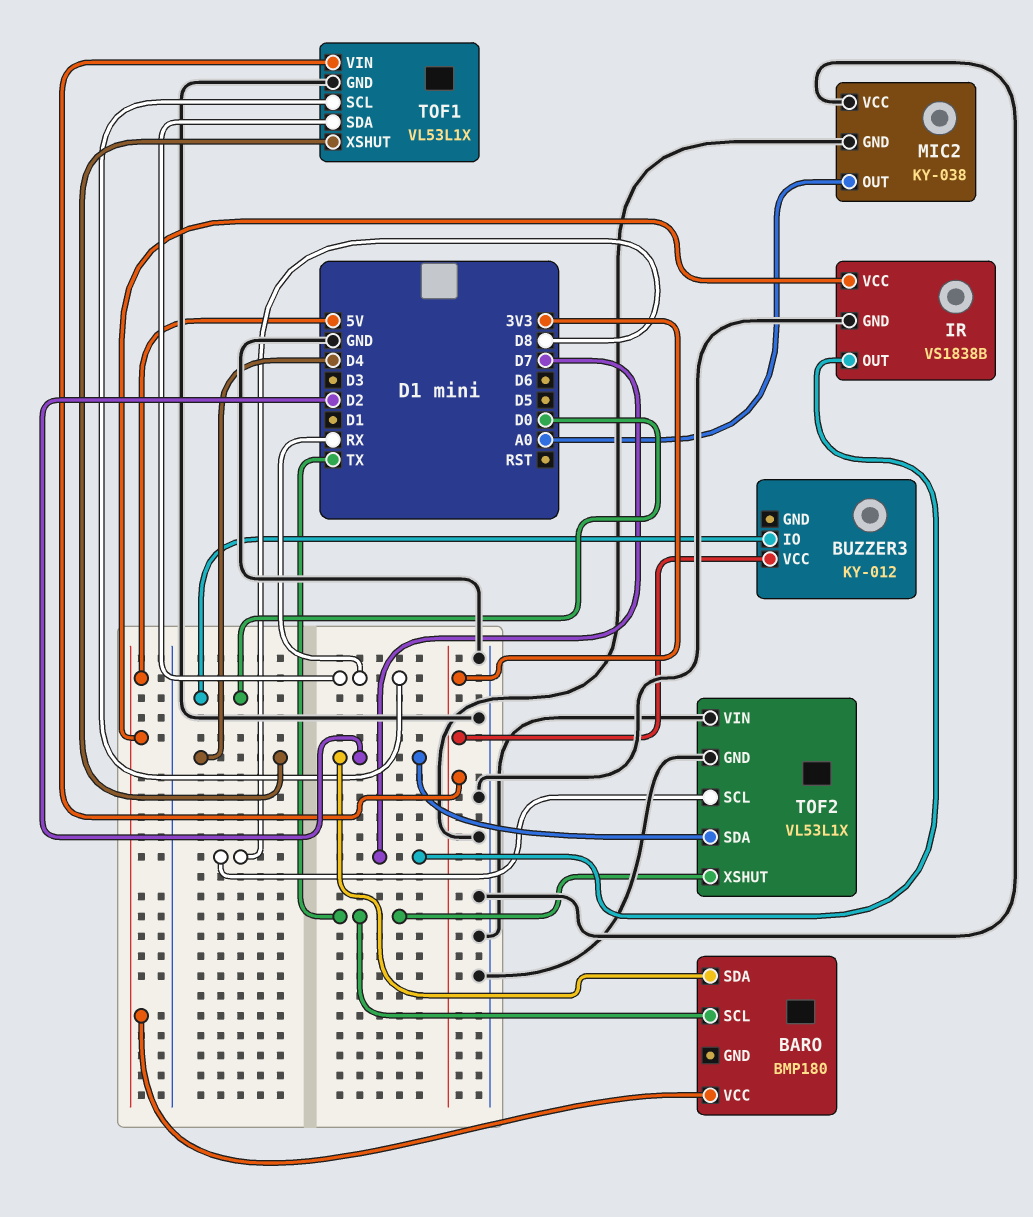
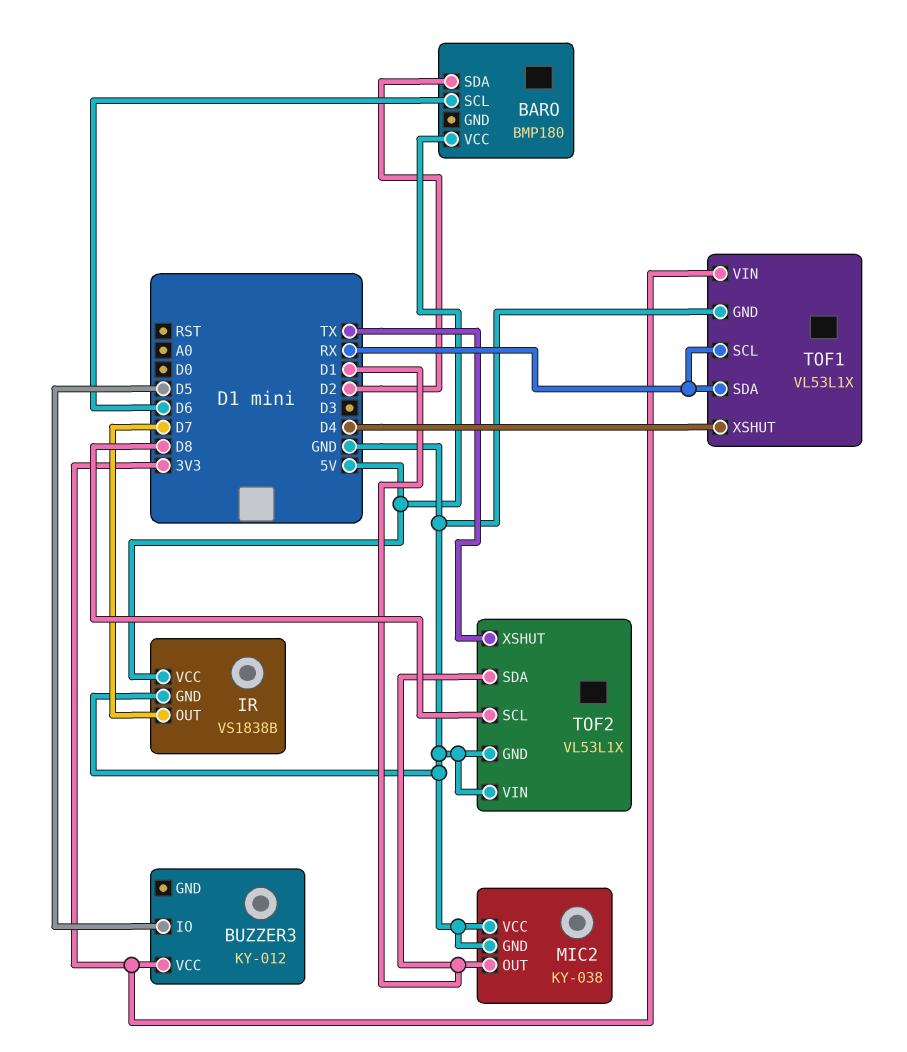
BARO pin SCL: TX -> D6
BUZZER3 pin IO: D0 -> D5
MIC2 pin OUT: A0 -> D1
TOF2 pin SDA: D2 -> D1

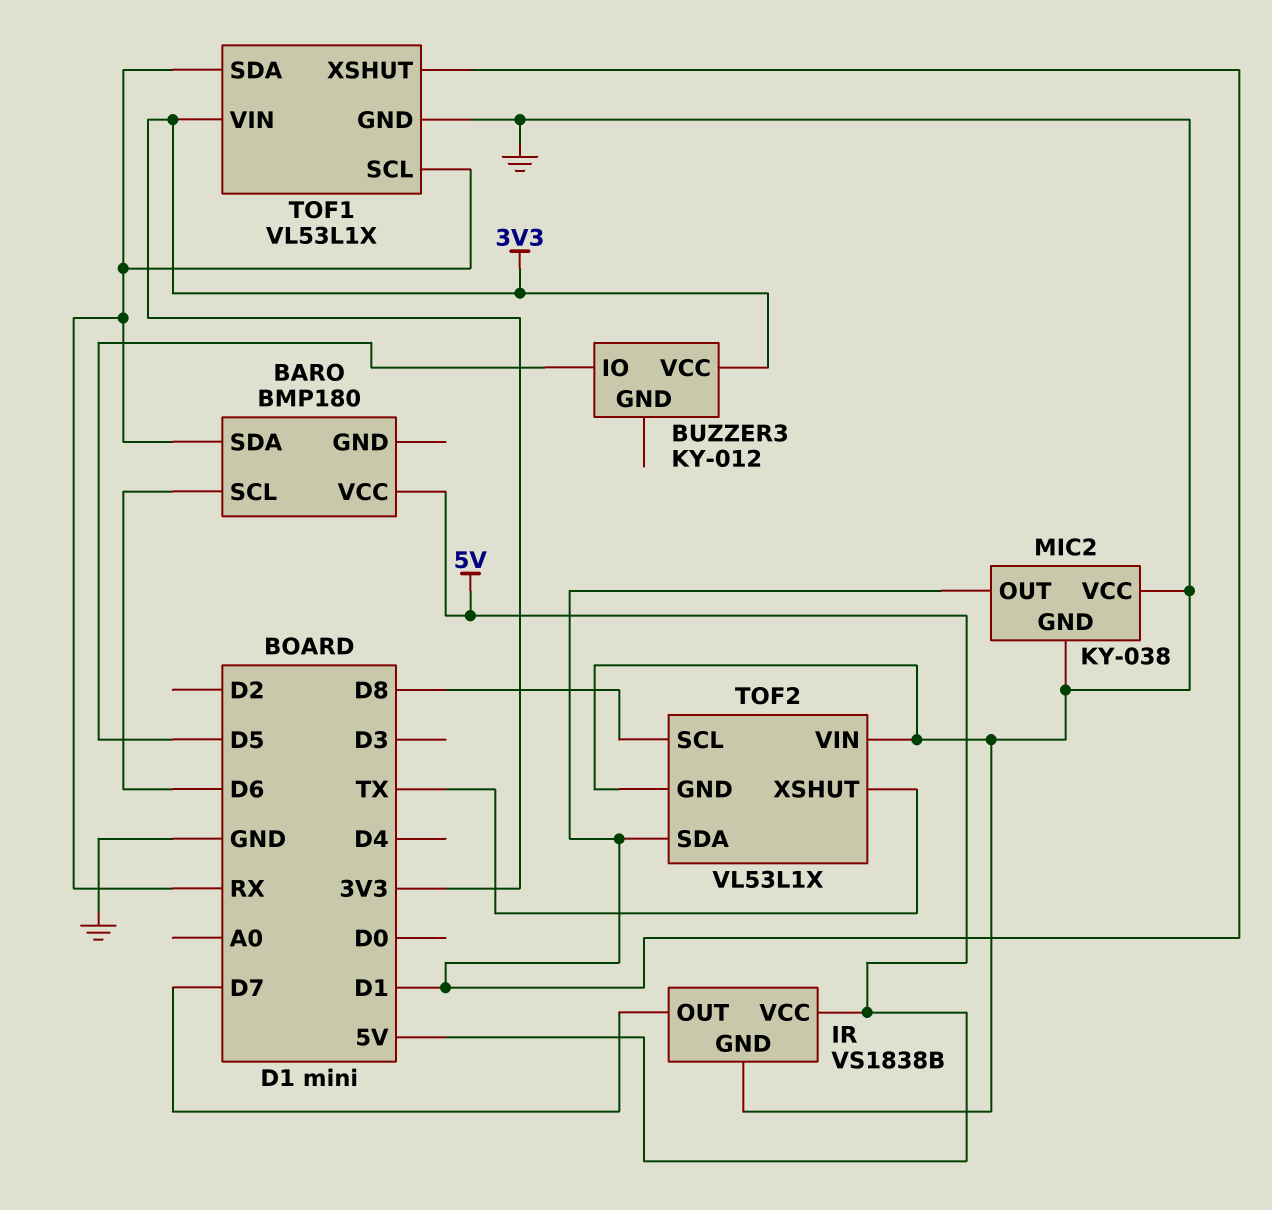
BARO pin SDA: D2 -> RX
TOF1 pin XSHUT: D4 -> D1

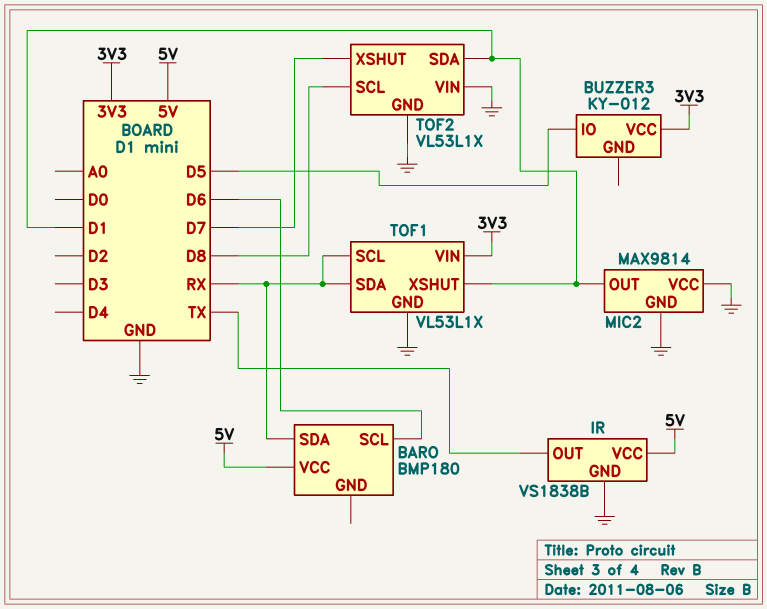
IR pin OUT: D7 -> TX
MIC2: KY-038 -> MAX9814
TOF2 pin XSHUT: TX -> D7

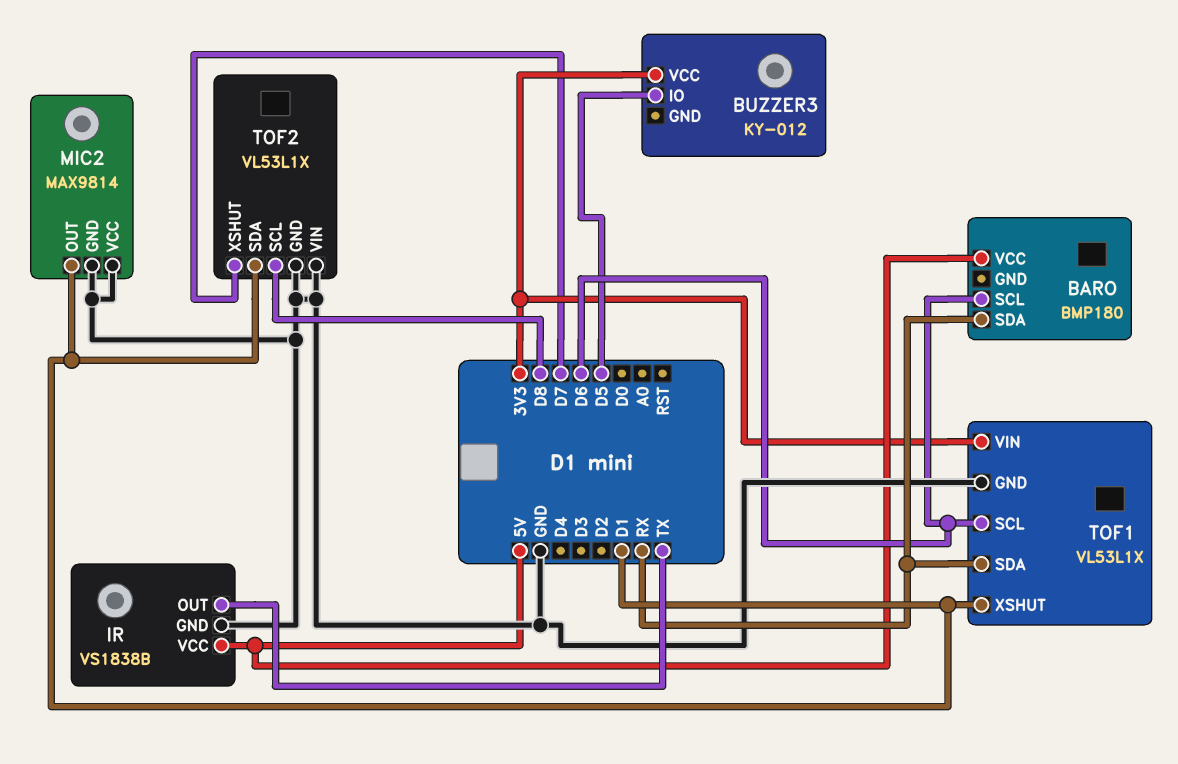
TOF1 pin SCL: RX -> D6

